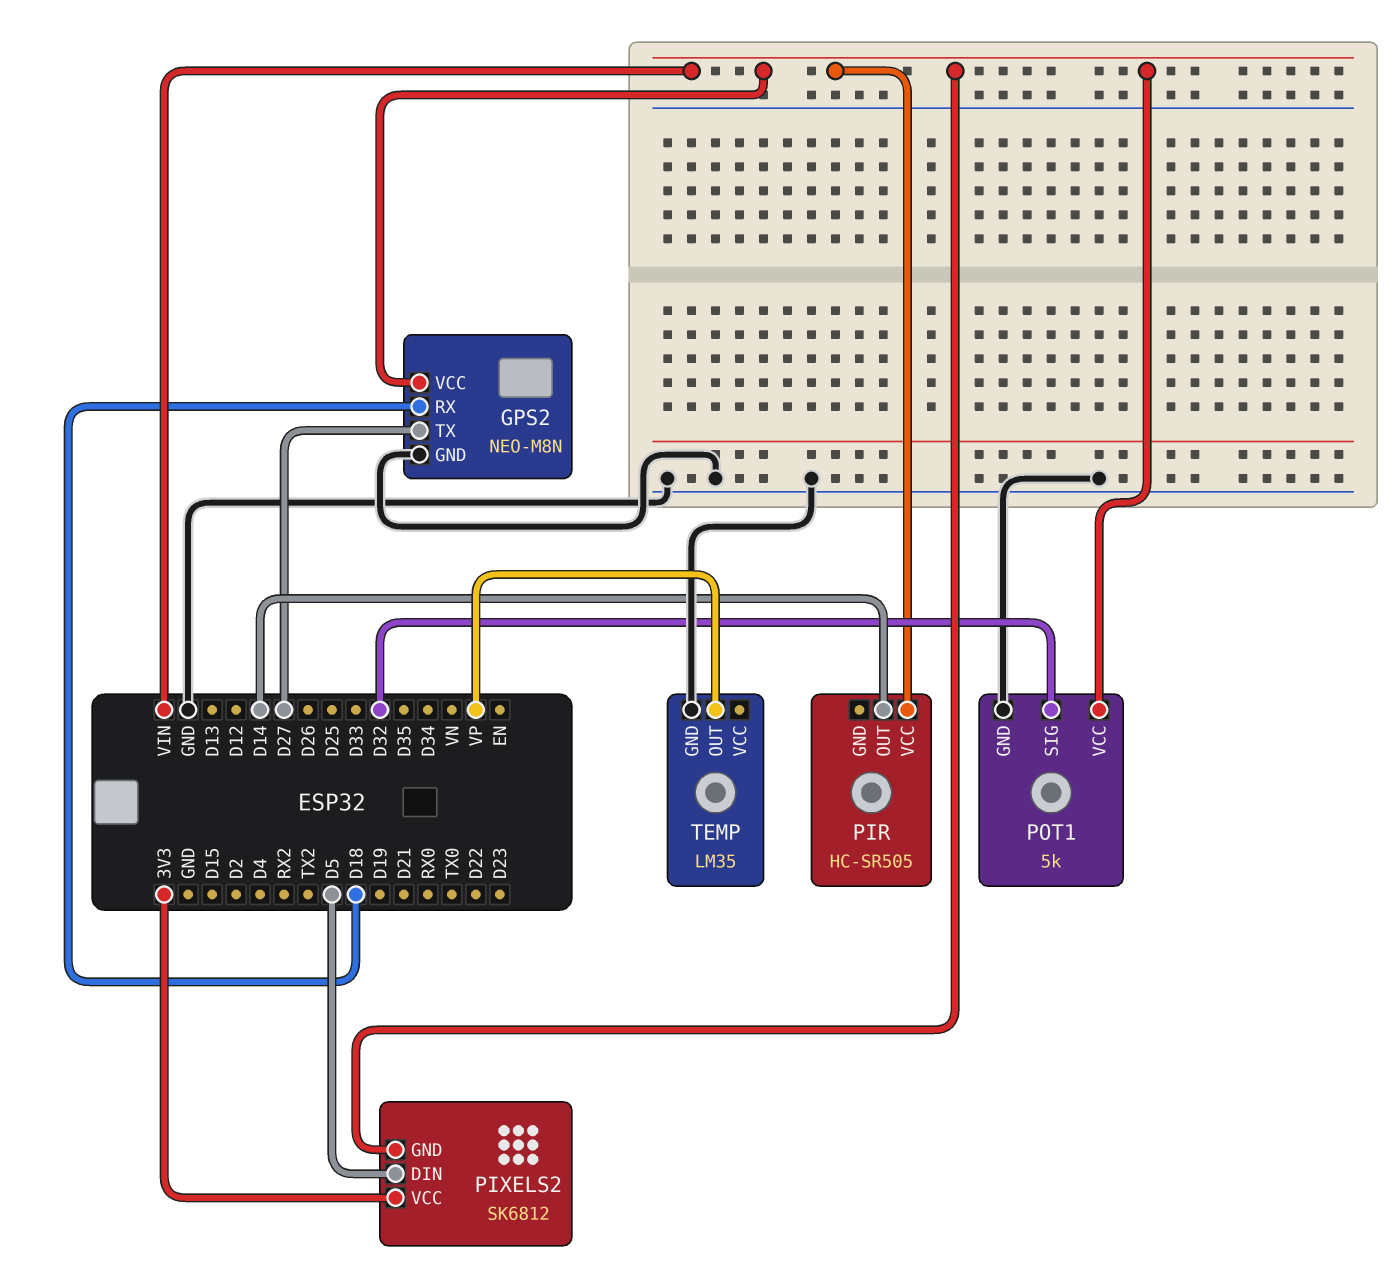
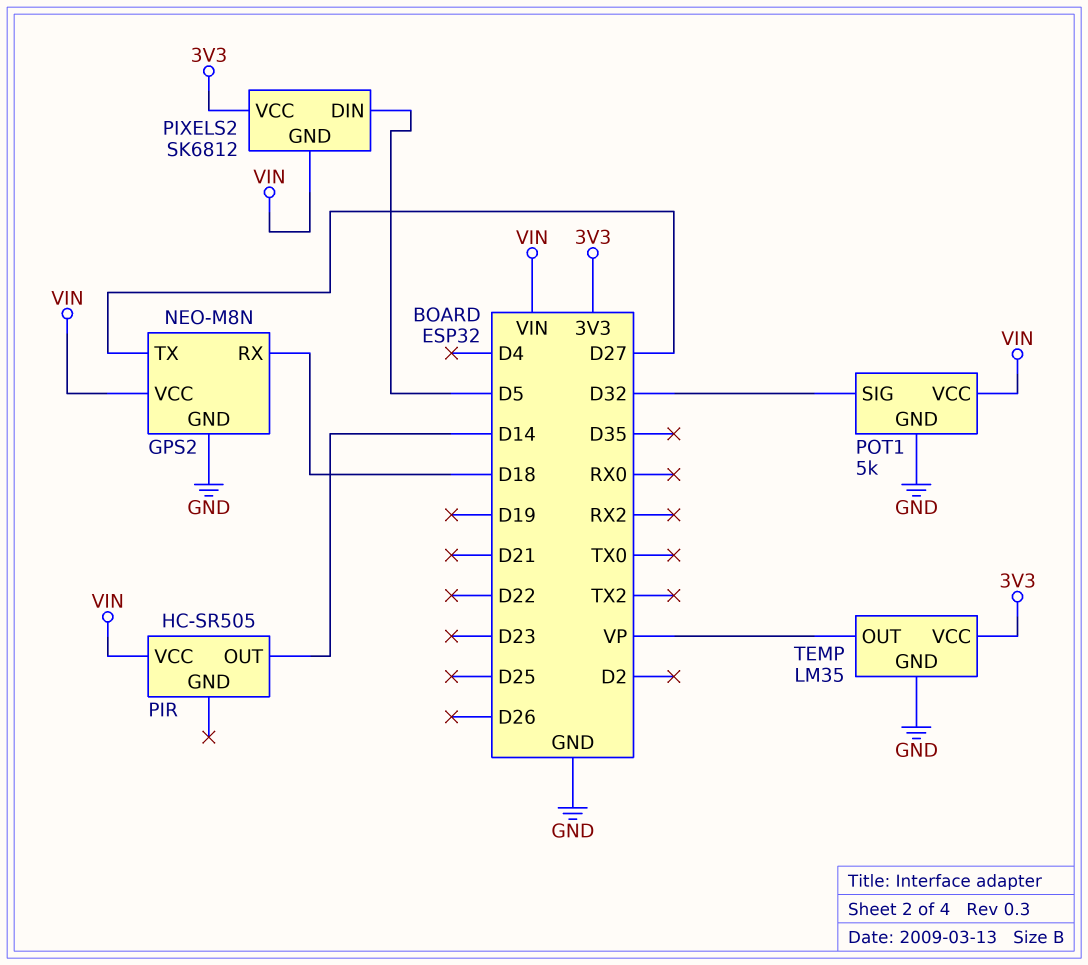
TEMP pin VCC: none -> 3V3

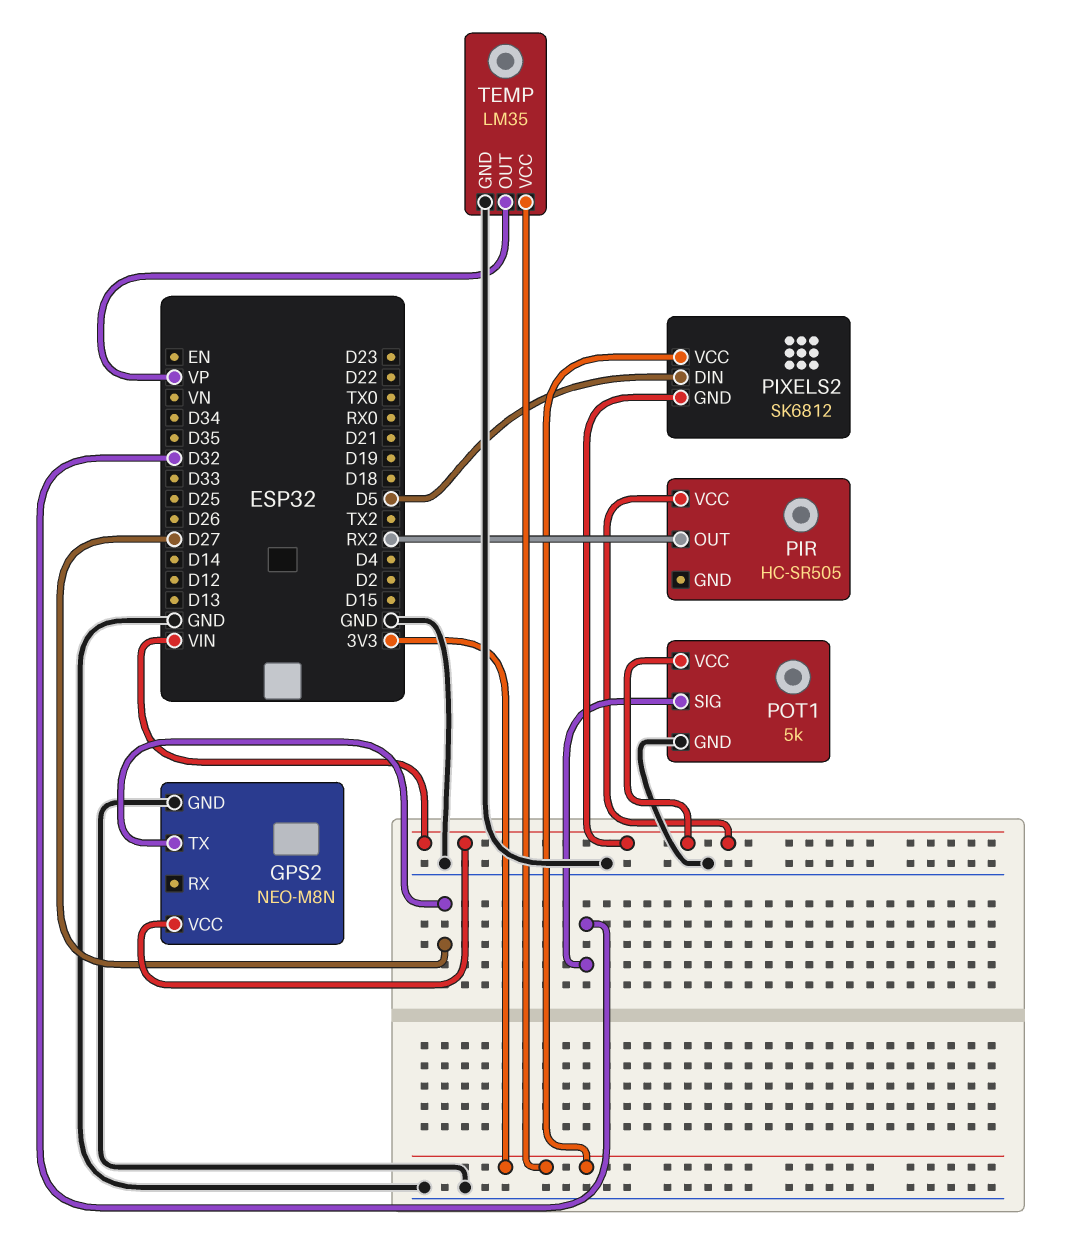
GPS2 pin RX: D18 -> none
PIR pin OUT: D14 -> RX2

